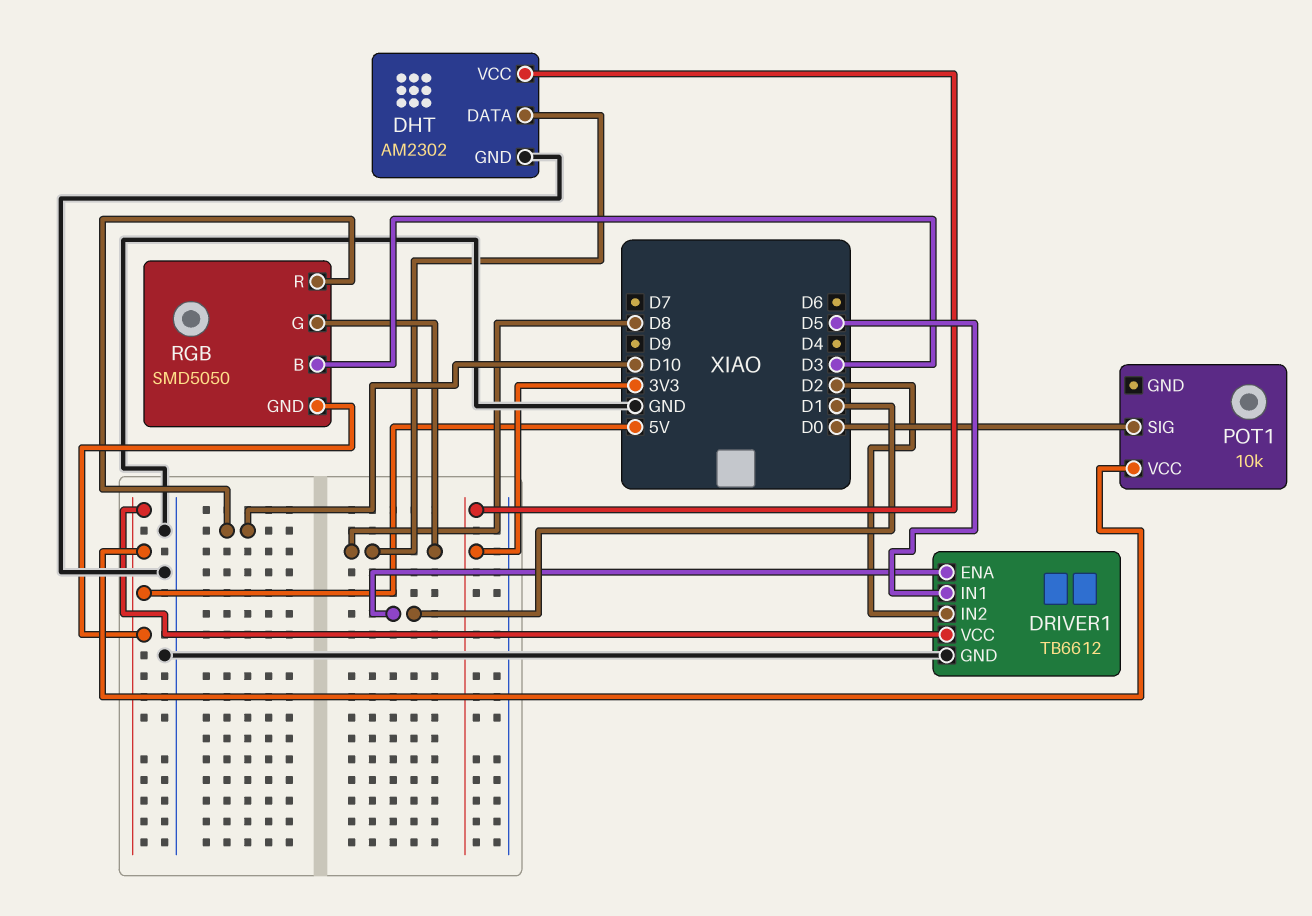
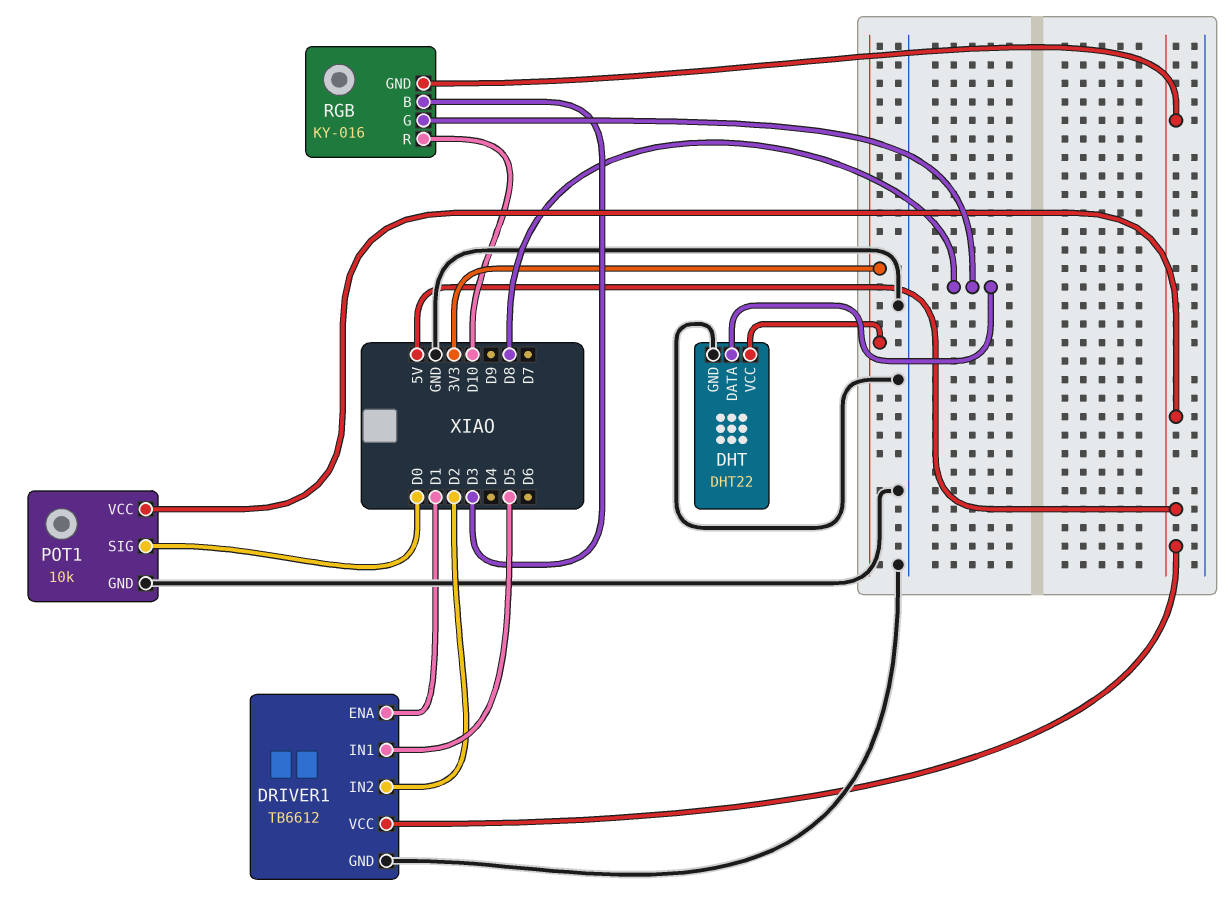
DHT: AM2302 -> DHT22
POT1 pin GND: none -> GND
RGB: SMD5050 -> KY-016

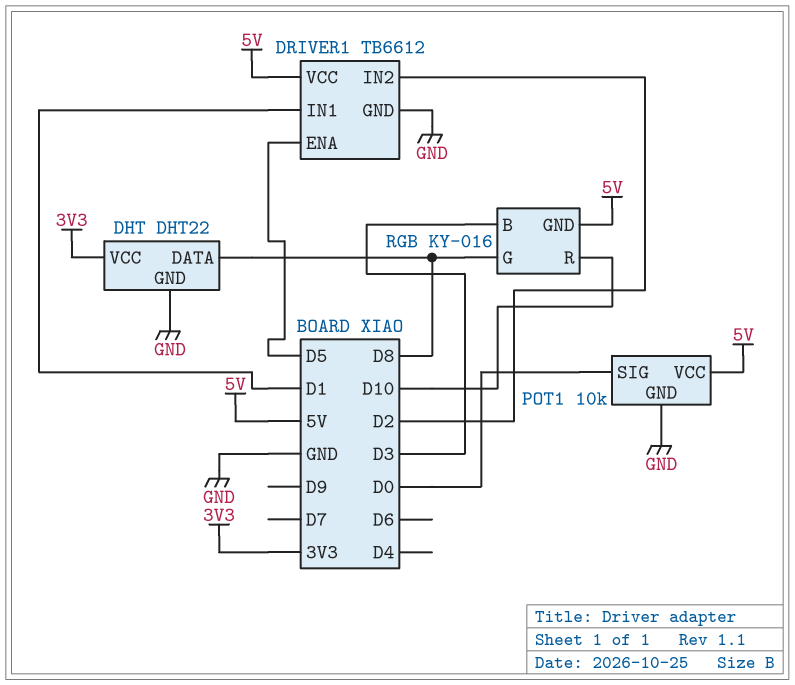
DRIVER1 pin ENA: D1 -> D5
DRIVER1 pin IN1: D5 -> D1

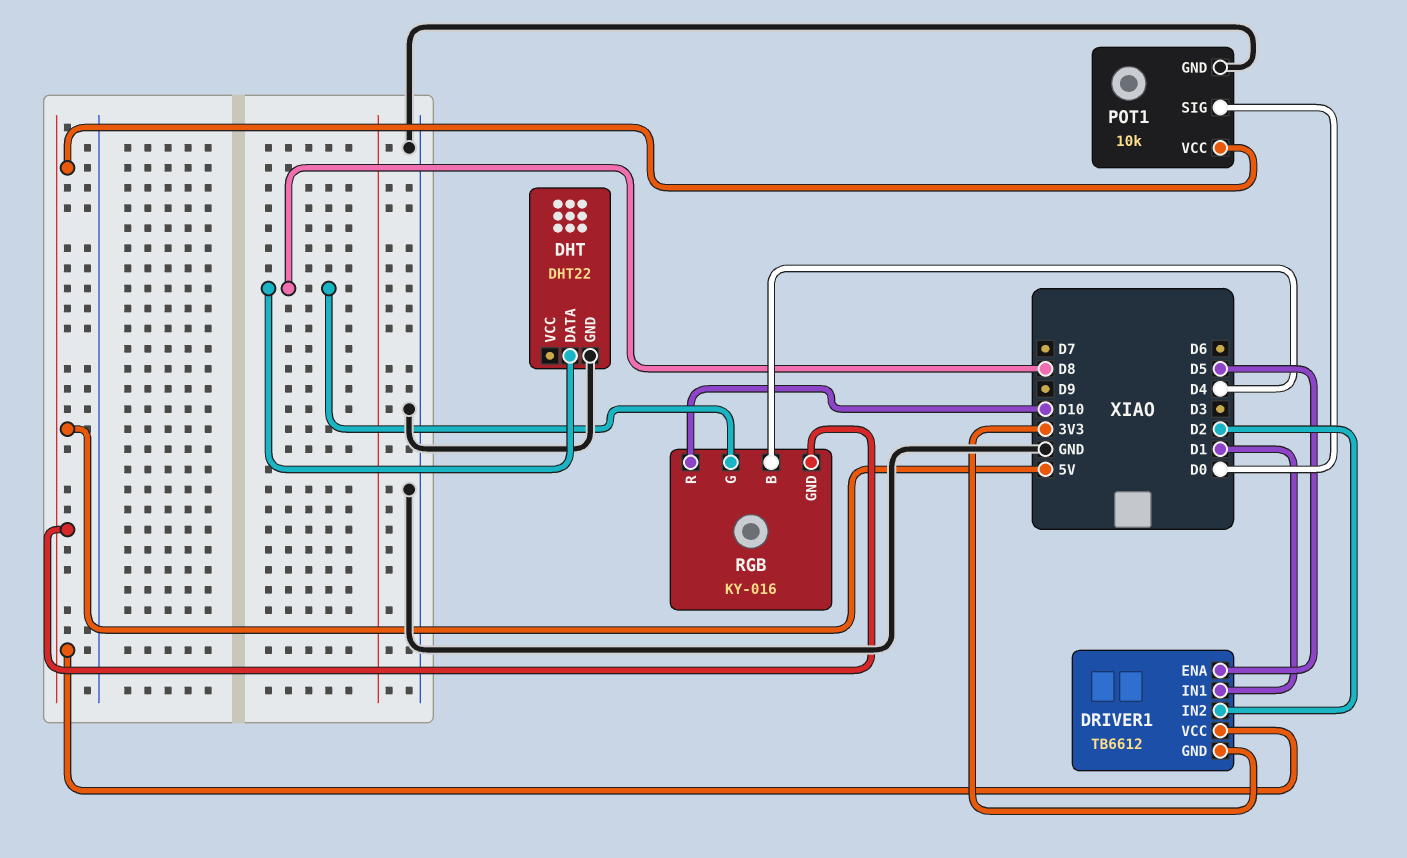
DHT pin VCC: 3V3 -> none
DRIVER1 pin GND: GND -> 3V3
RGB pin B: D3 -> D4

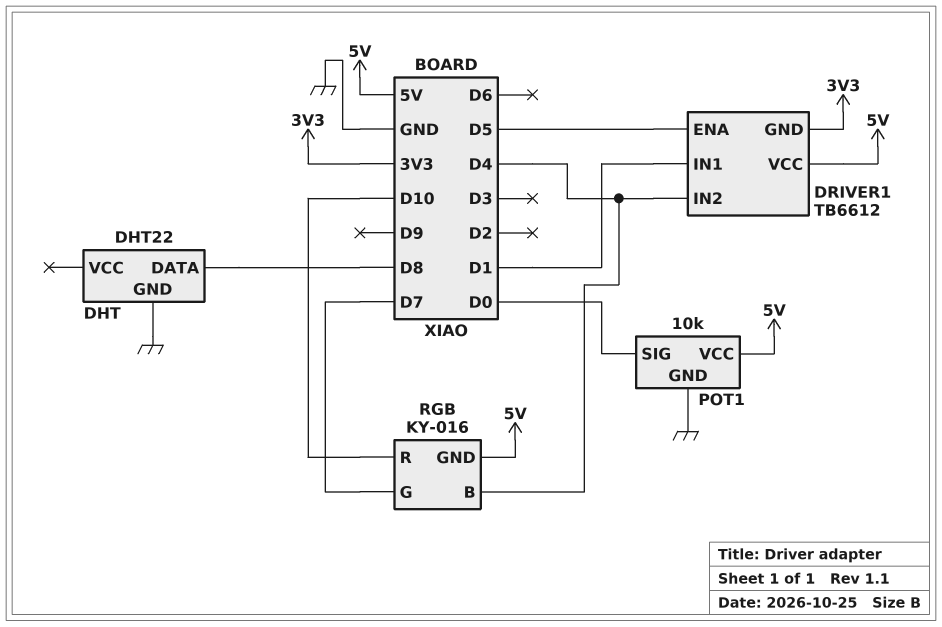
DRIVER1 pin IN2: D2 -> D4
RGB pin G: D8 -> D7

